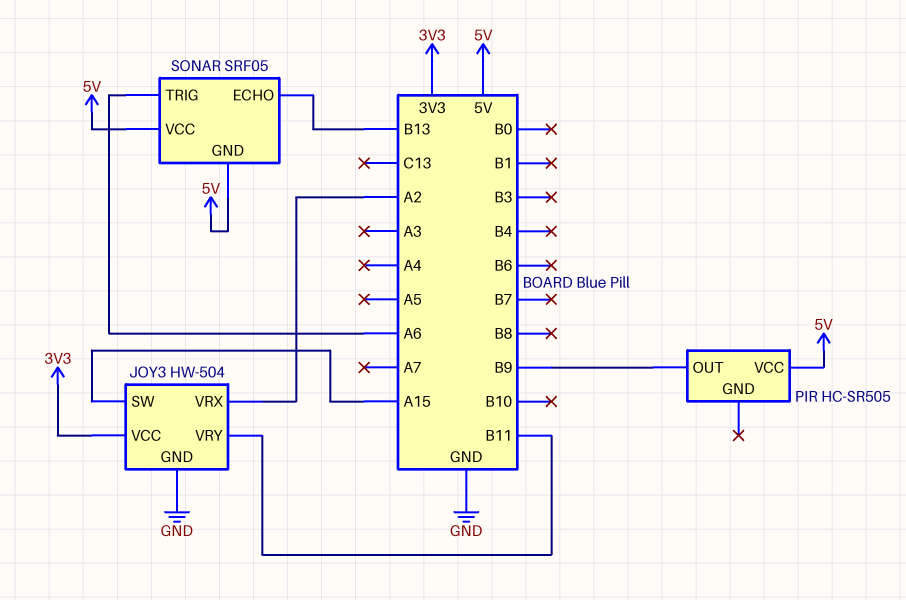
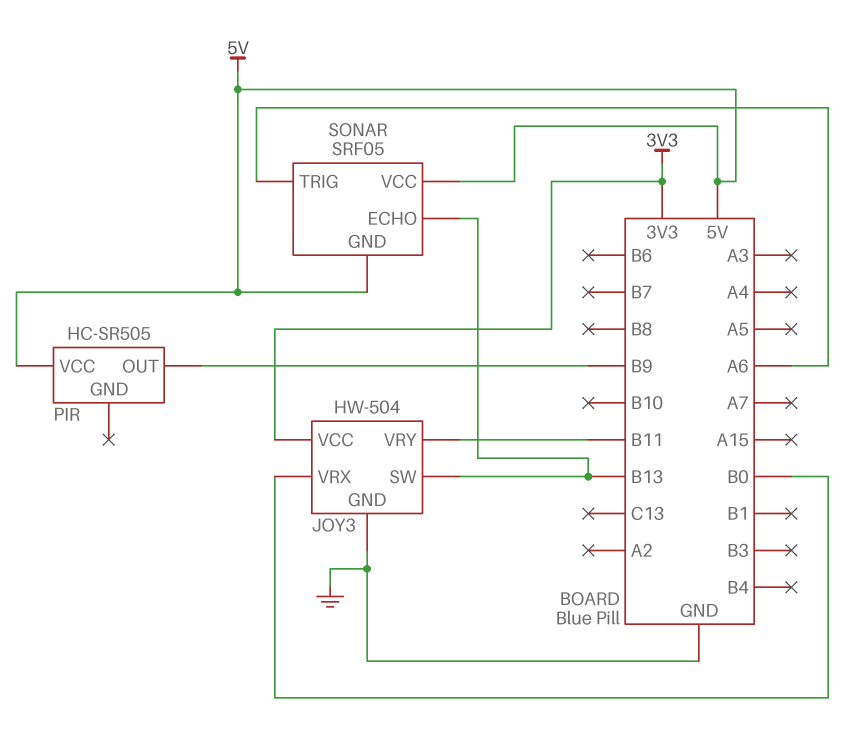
JOY3 pin SW: A15 -> B13
JOY3 pin VRX: A2 -> B0

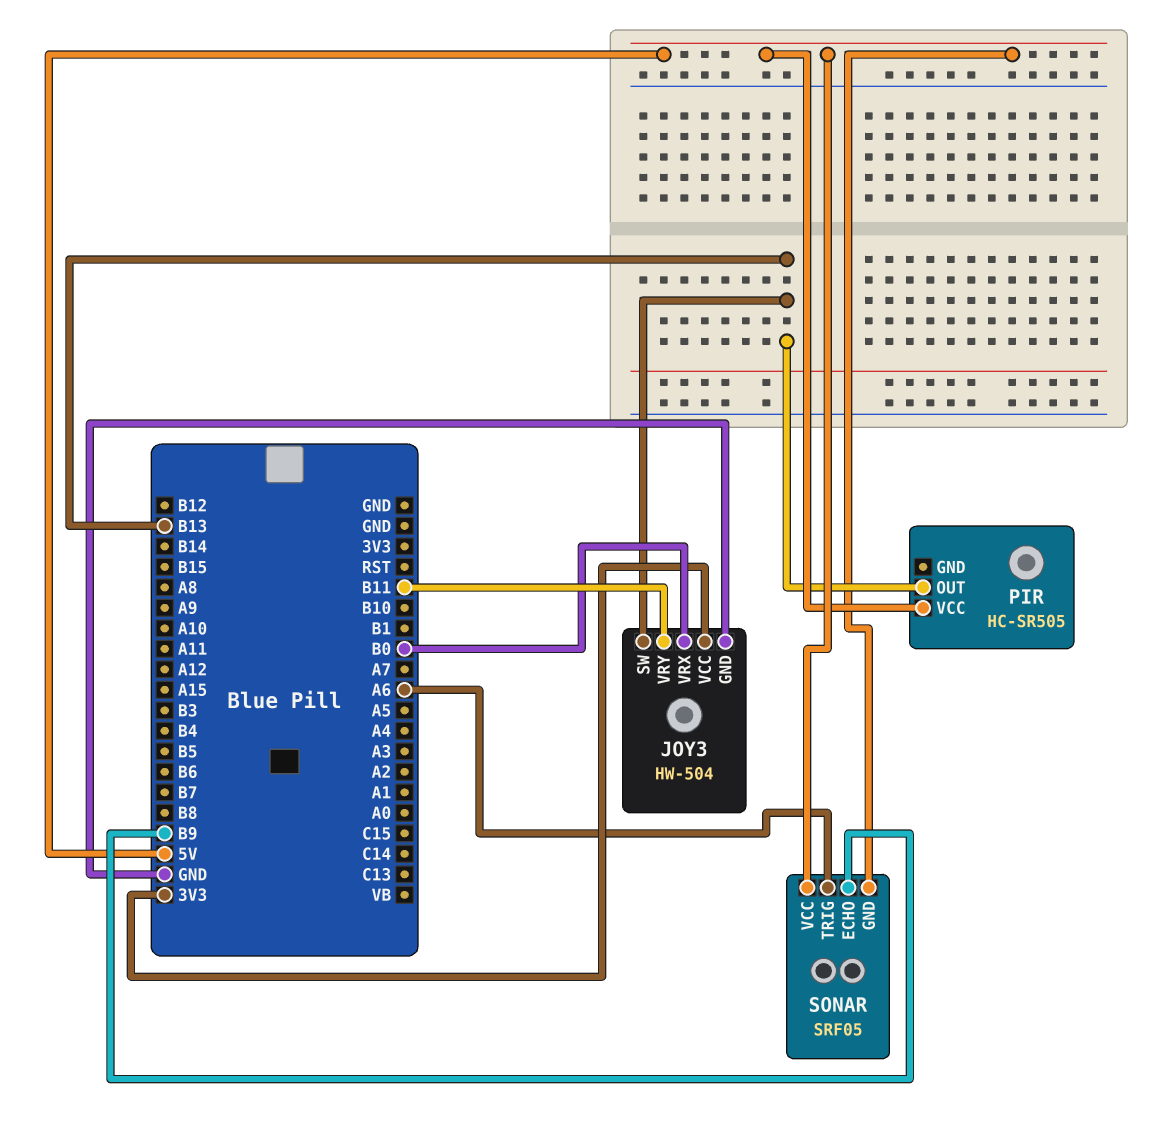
PIR pin OUT: B9 -> B13
SONAR pin ECHO: B13 -> B9

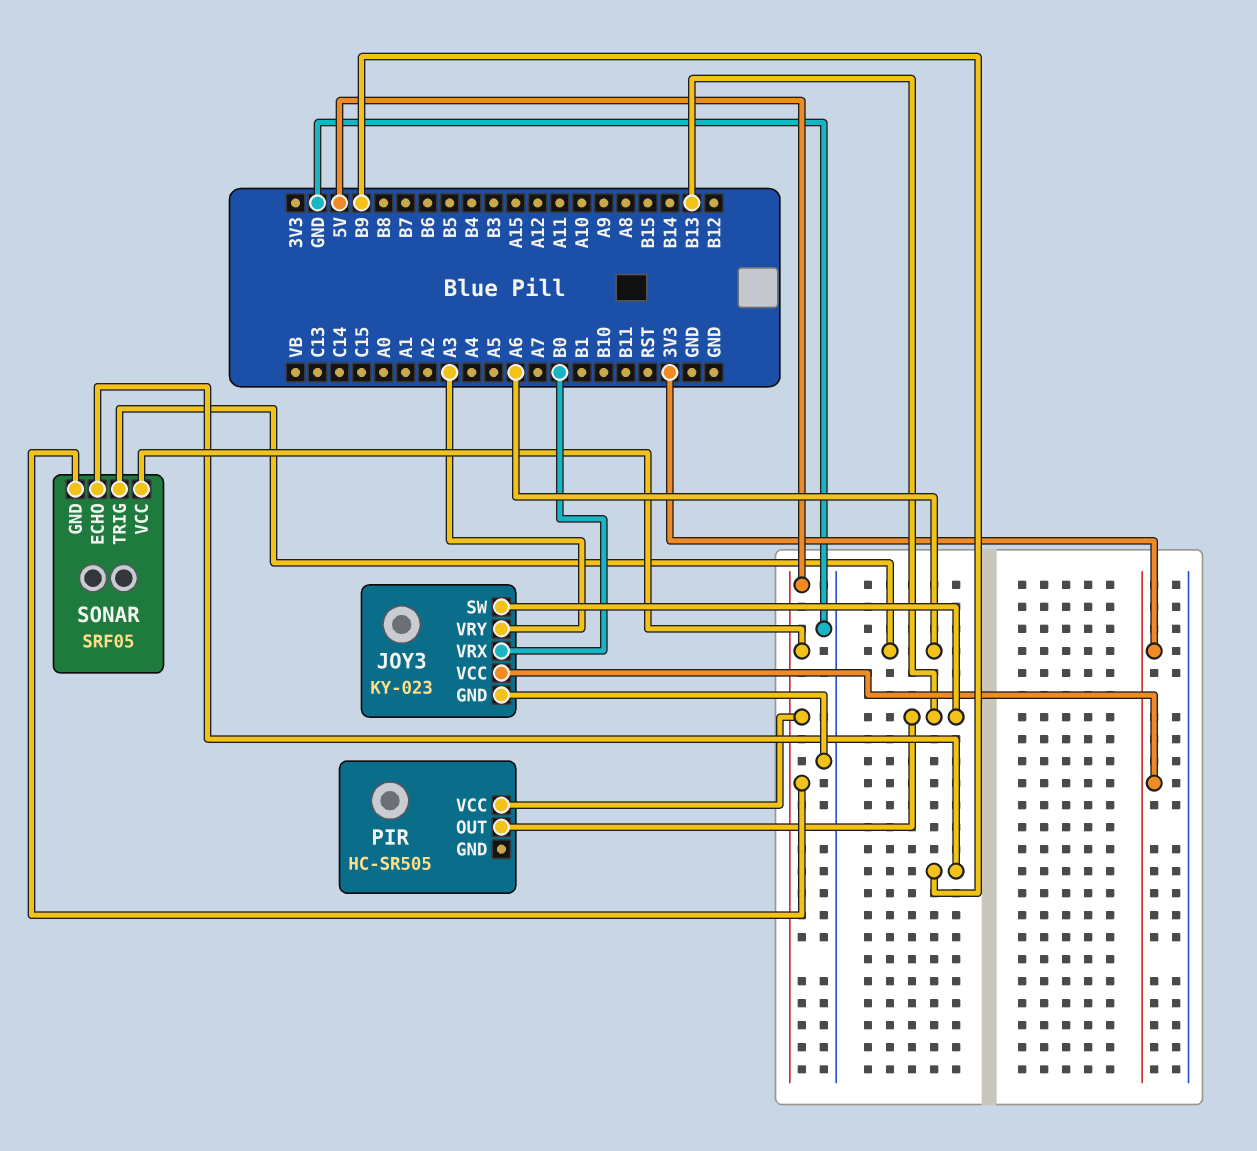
JOY3: HW-504 -> KY-023
JOY3 pin VRY: B11 -> A3

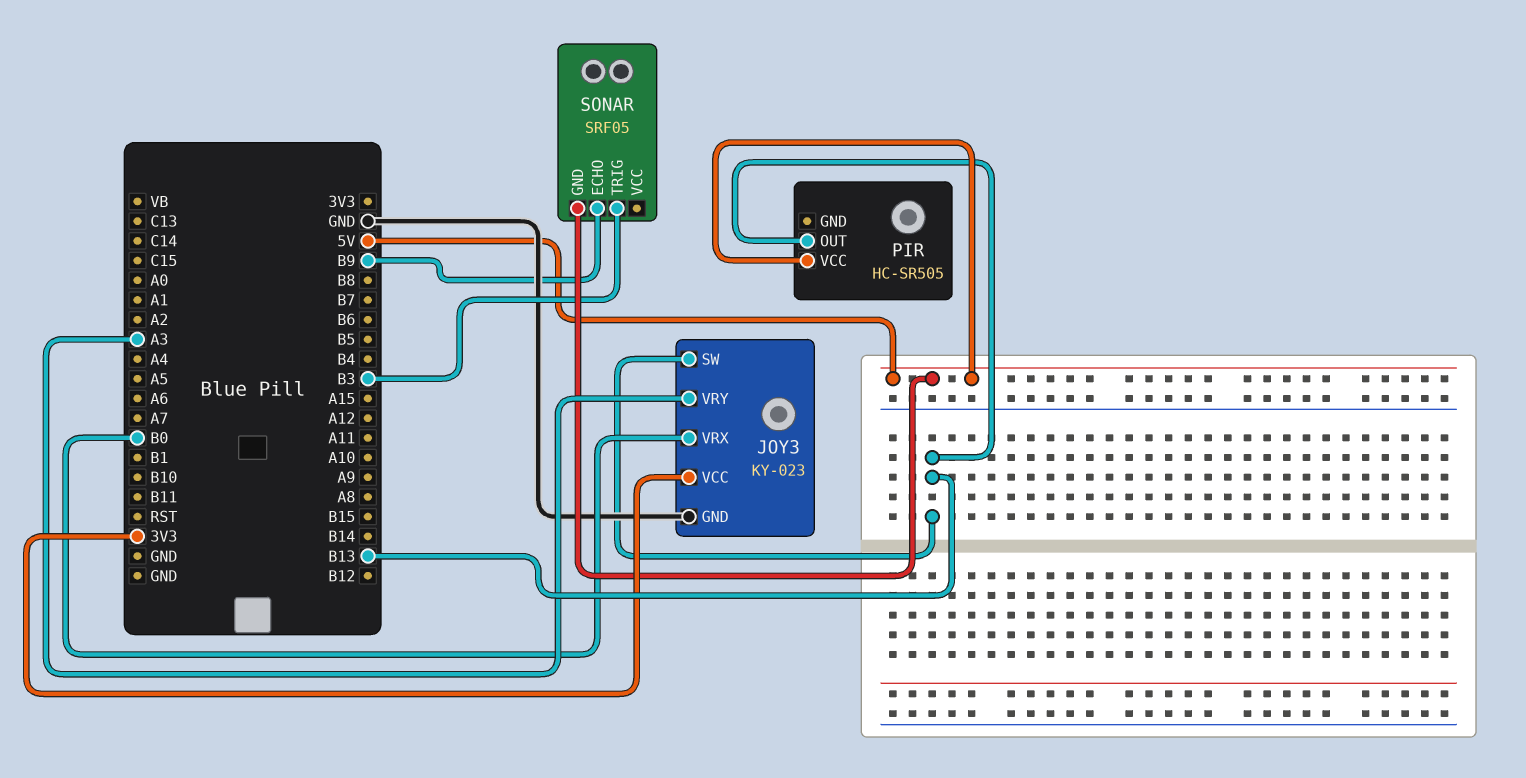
SONAR pin TRIG: A6 -> B3
SONAR pin VCC: 5V -> none

